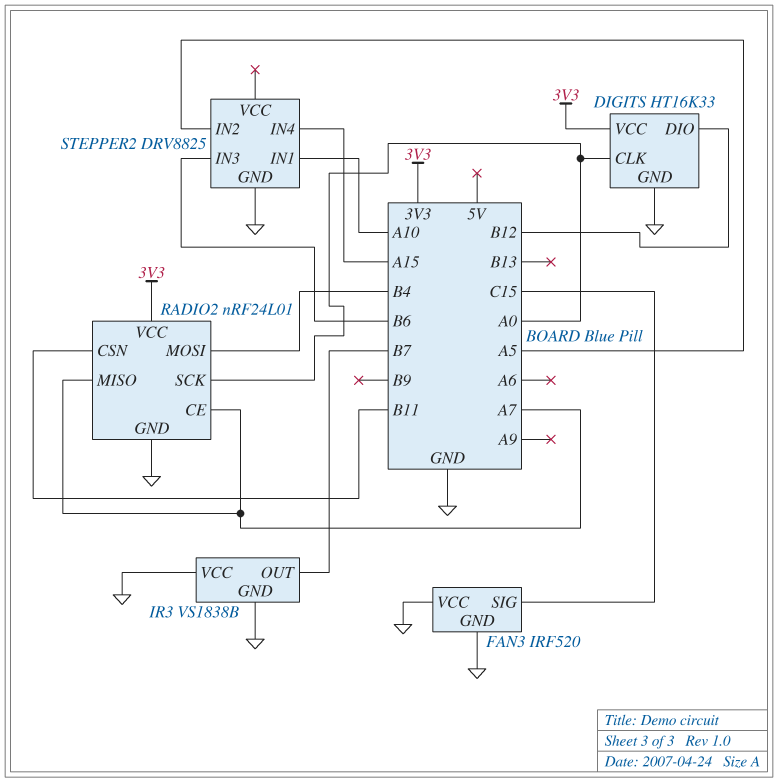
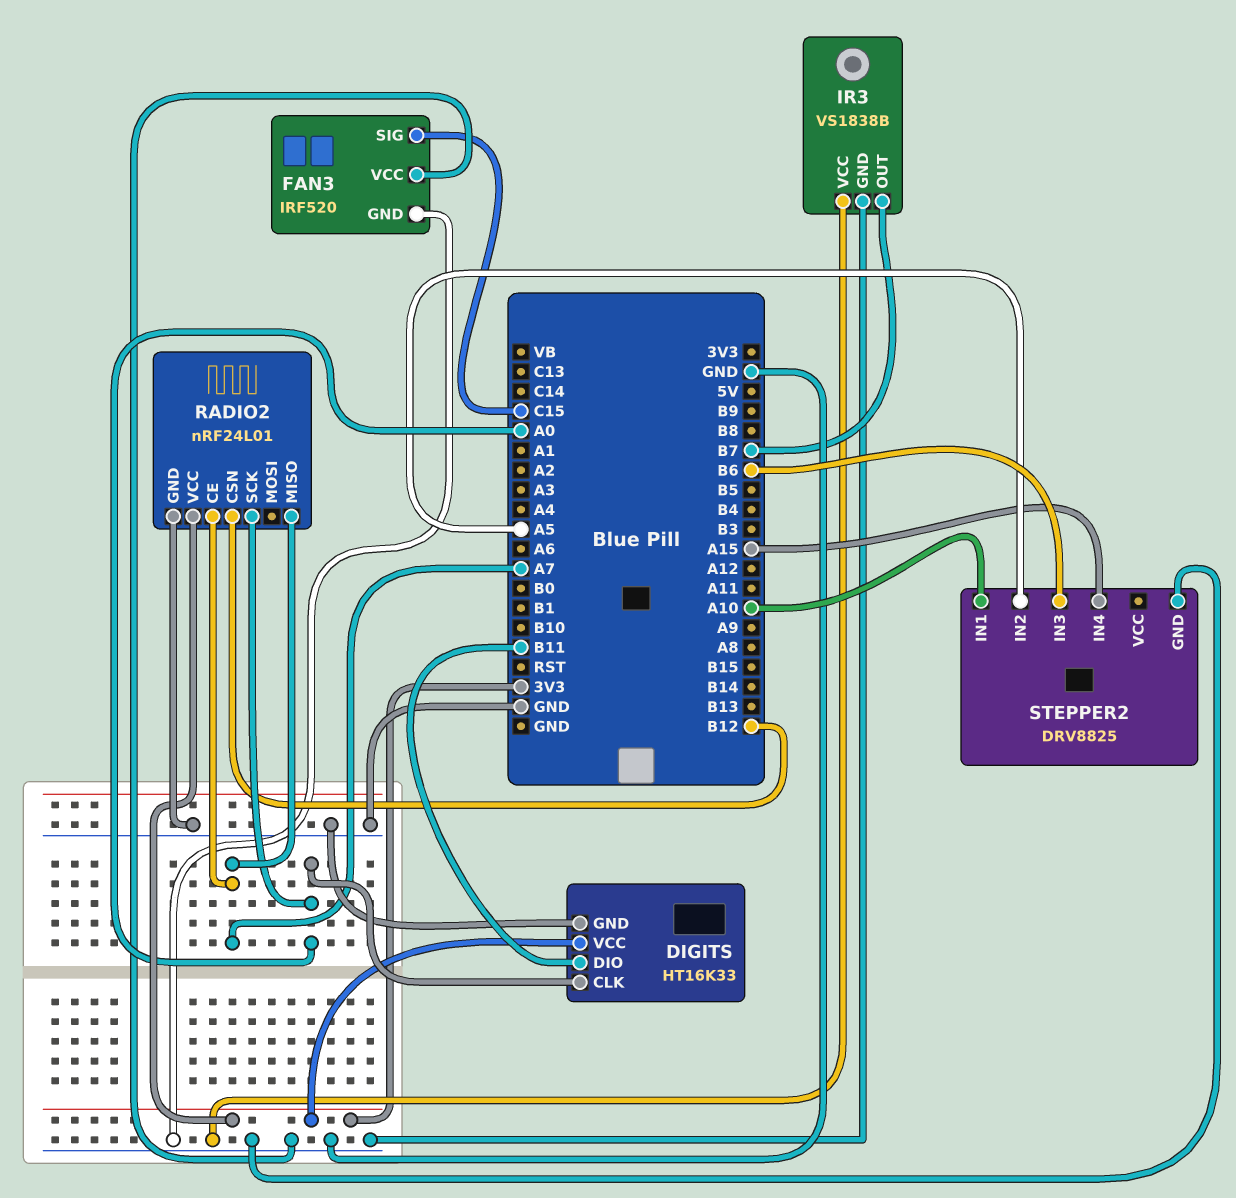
DIGITS pin DIO: B12 -> B11
RADIO2 pin CSN: B11 -> B12
RADIO2 pin MOSI: B4 -> none

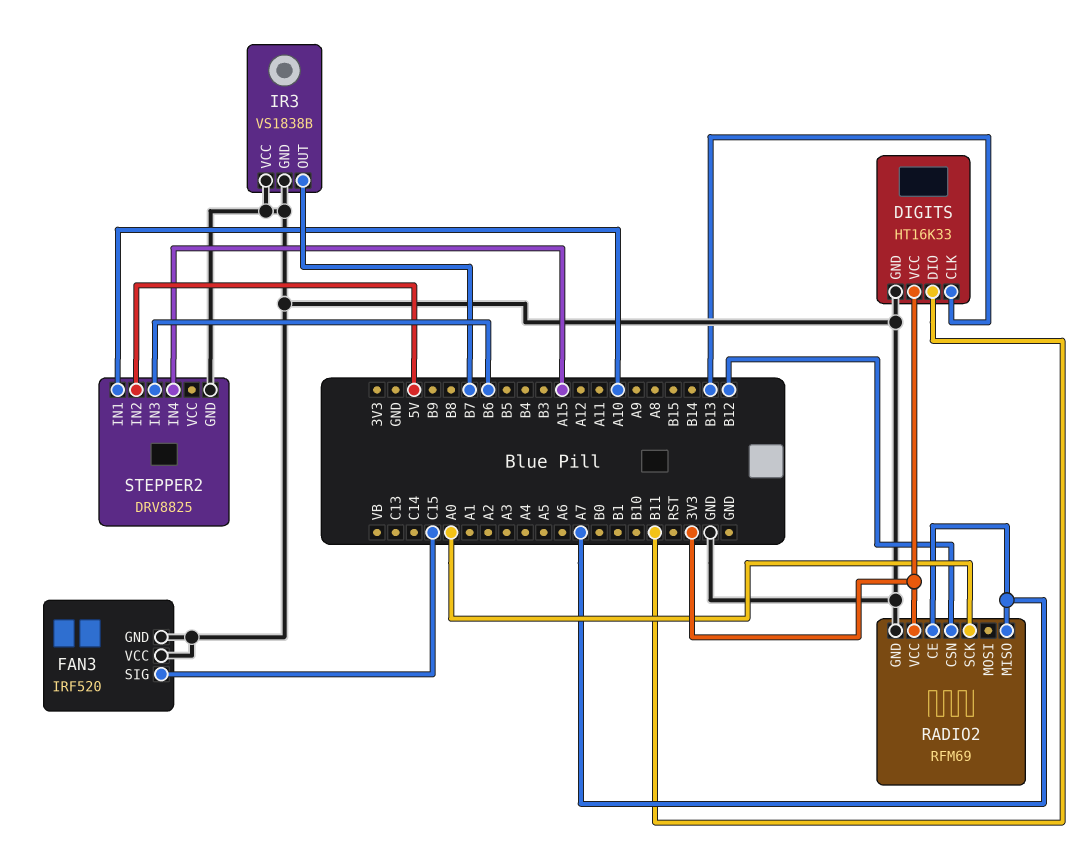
DIGITS pin CLK: A0 -> B13
RADIO2: nRF24L01 -> RFM69
STEPPER2 pin IN2: A5 -> 5V

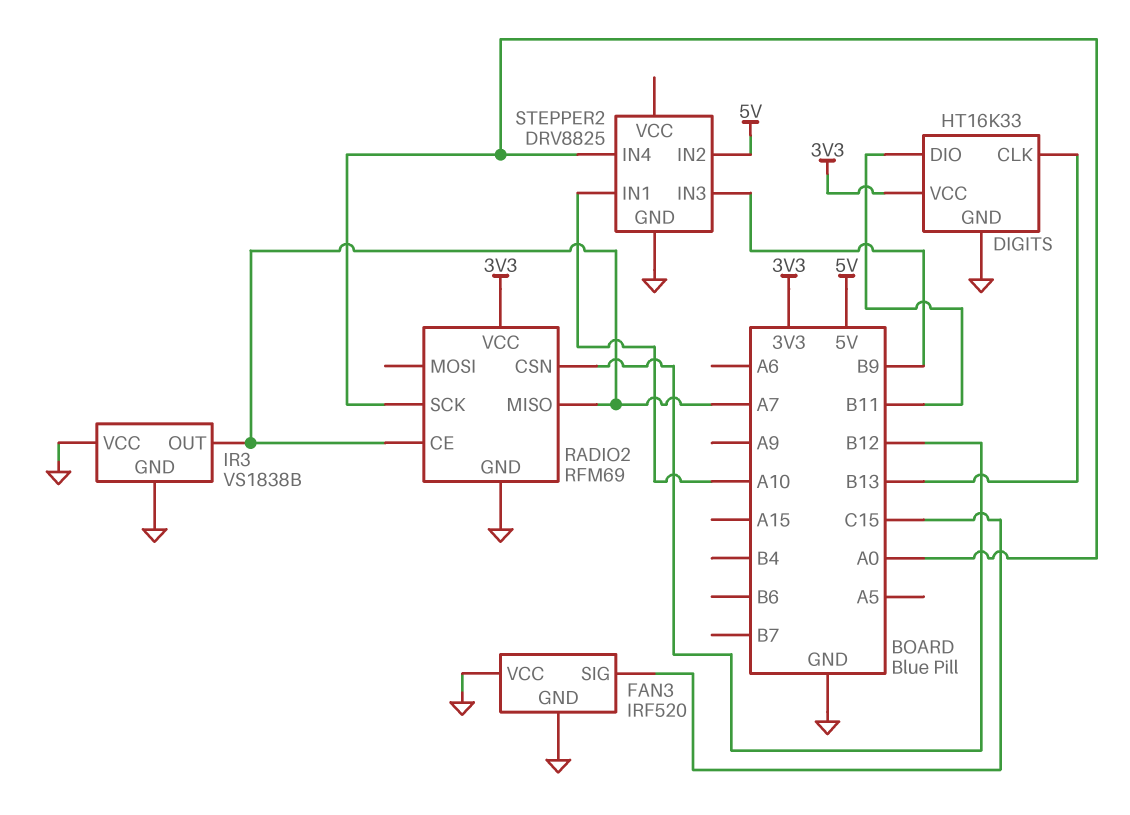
IR3 pin OUT: B7 -> A7
STEPPER2 pin IN3: B6 -> B9
STEPPER2 pin IN4: A15 -> A0

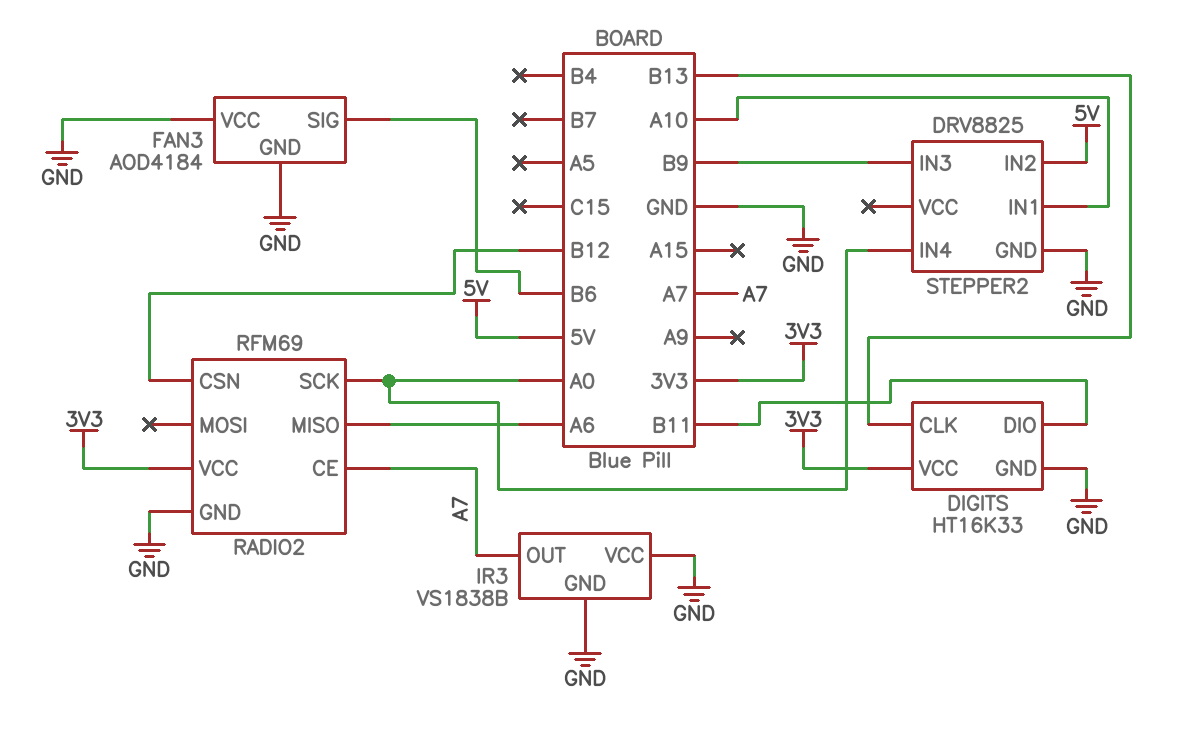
FAN3: IRF520 -> AOD4184
FAN3 pin SIG: C15 -> B6
RADIO2 pin MISO: A7 -> A6

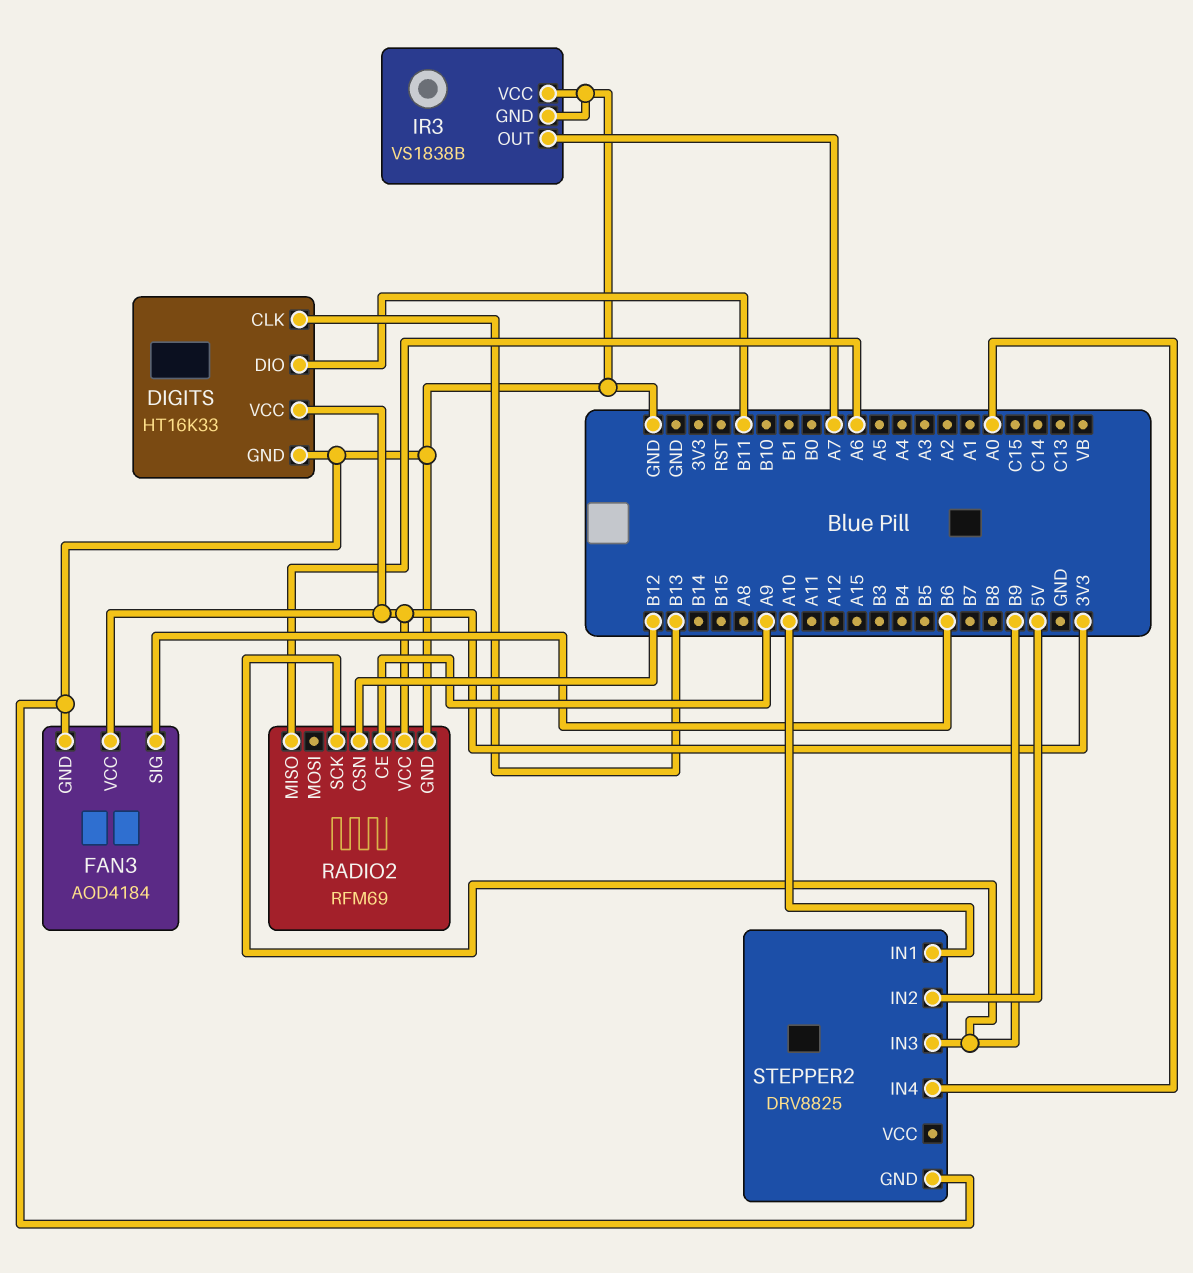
FAN3 pin VCC: GND -> 3V3
RADIO2 pin CE: A7 -> A9
RADIO2 pin SCK: A0 -> B9

